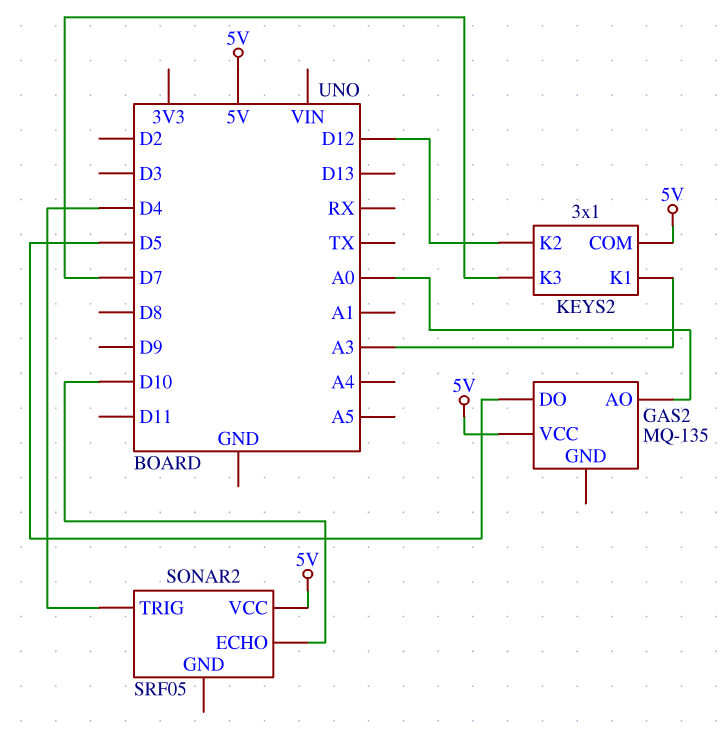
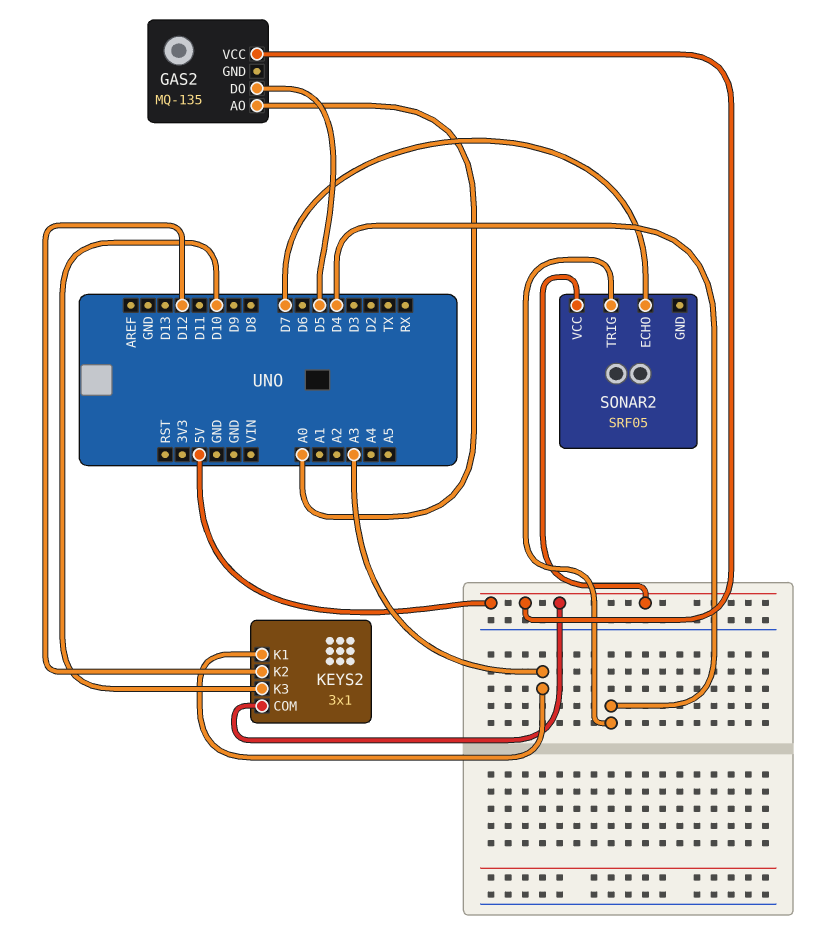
KEYS2 pin K3: D7 -> D10
SONAR2 pin ECHO: D10 -> D7

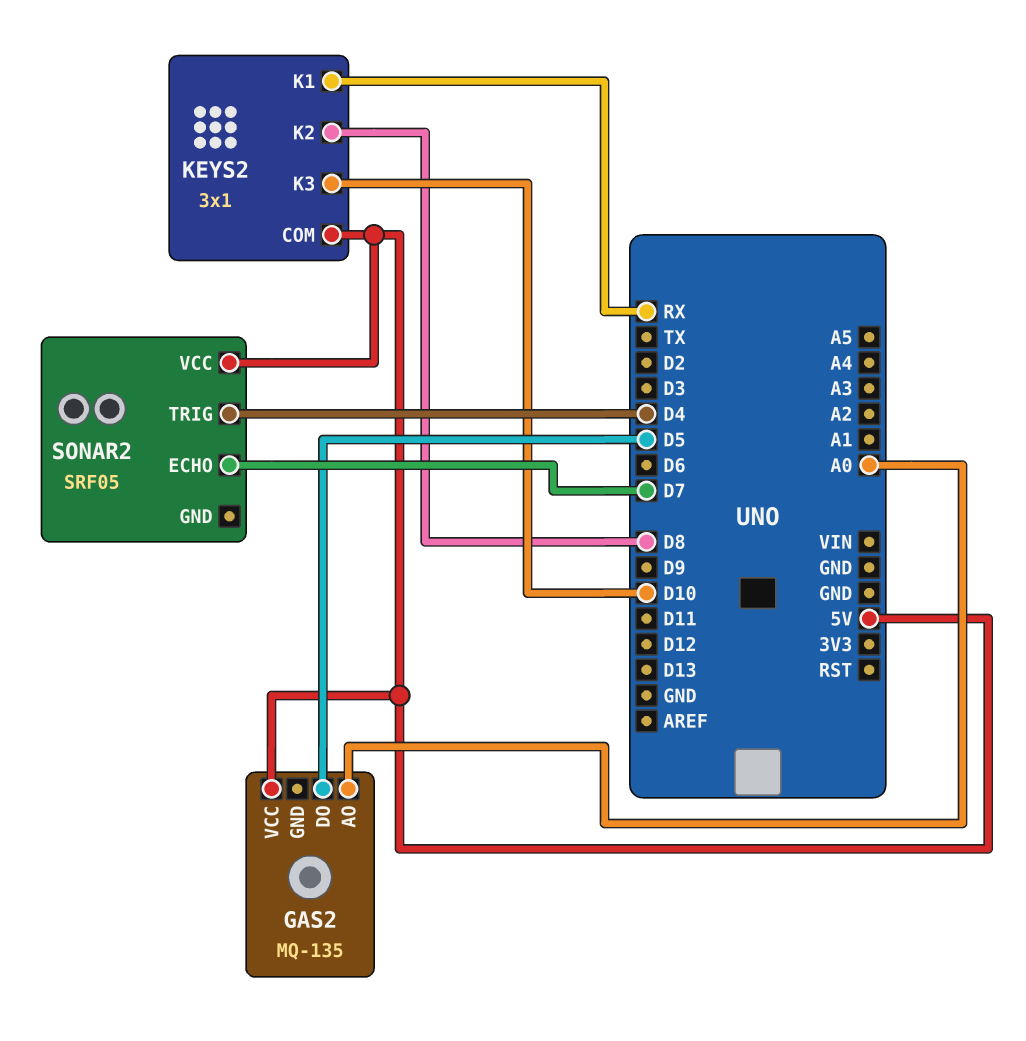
KEYS2 pin K1: A3 -> RX
KEYS2 pin K2: D12 -> D8

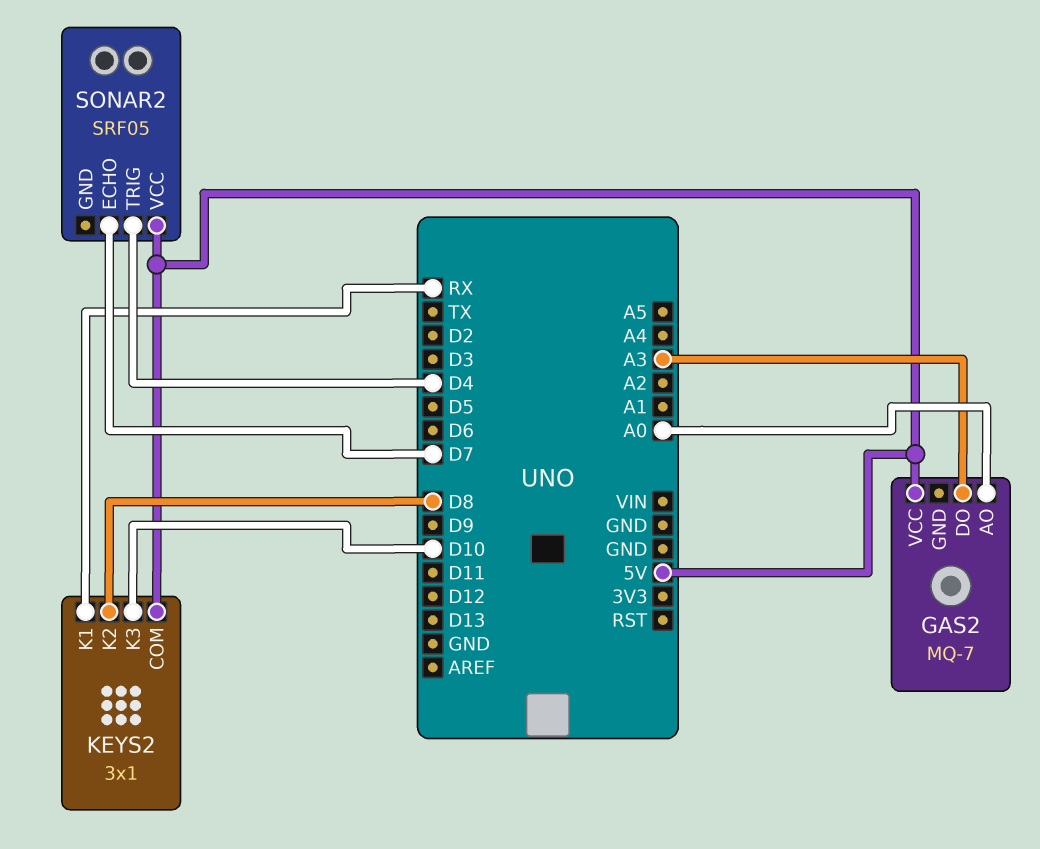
GAS2: MQ-135 -> MQ-7
GAS2 pin DO: D5 -> A3

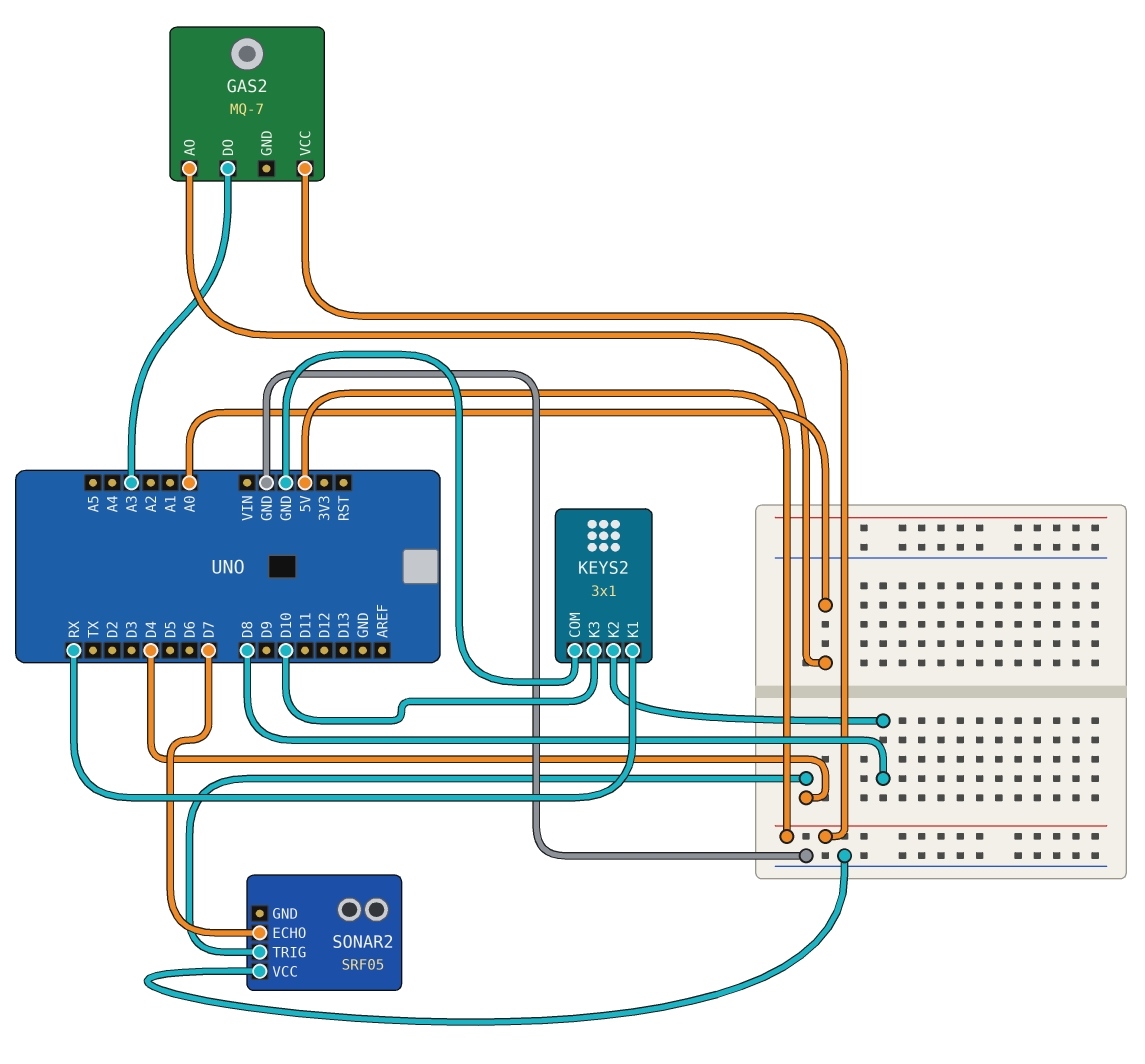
KEYS2 pin COM: 5V -> GND
SONAR2 pin VCC: 5V -> GND

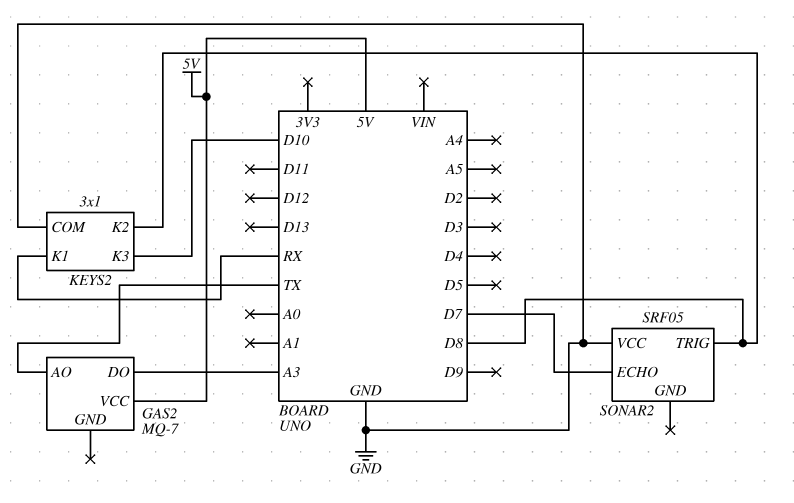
GAS2 pin AO: A0 -> TX
SONAR2 pin TRIG: D4 -> D8

